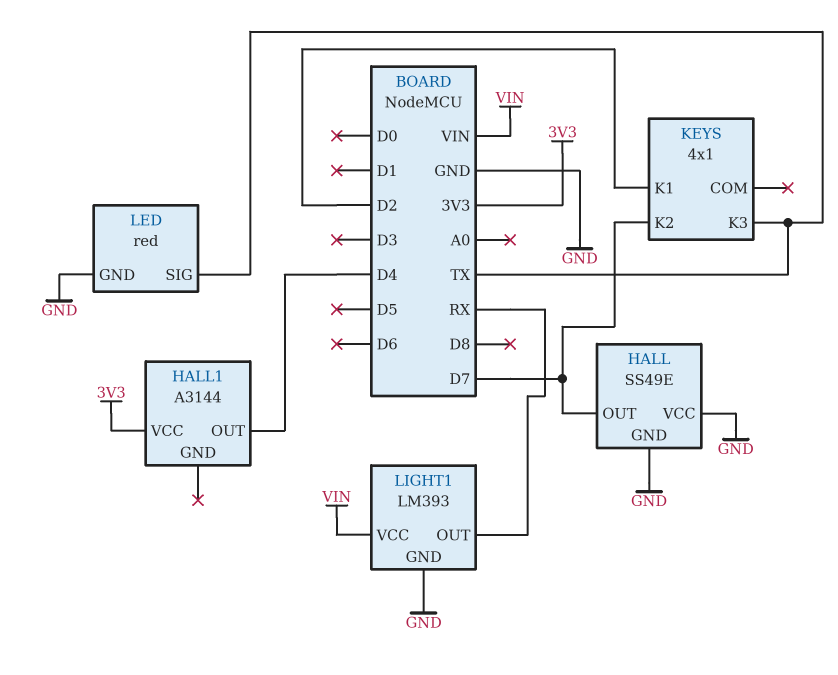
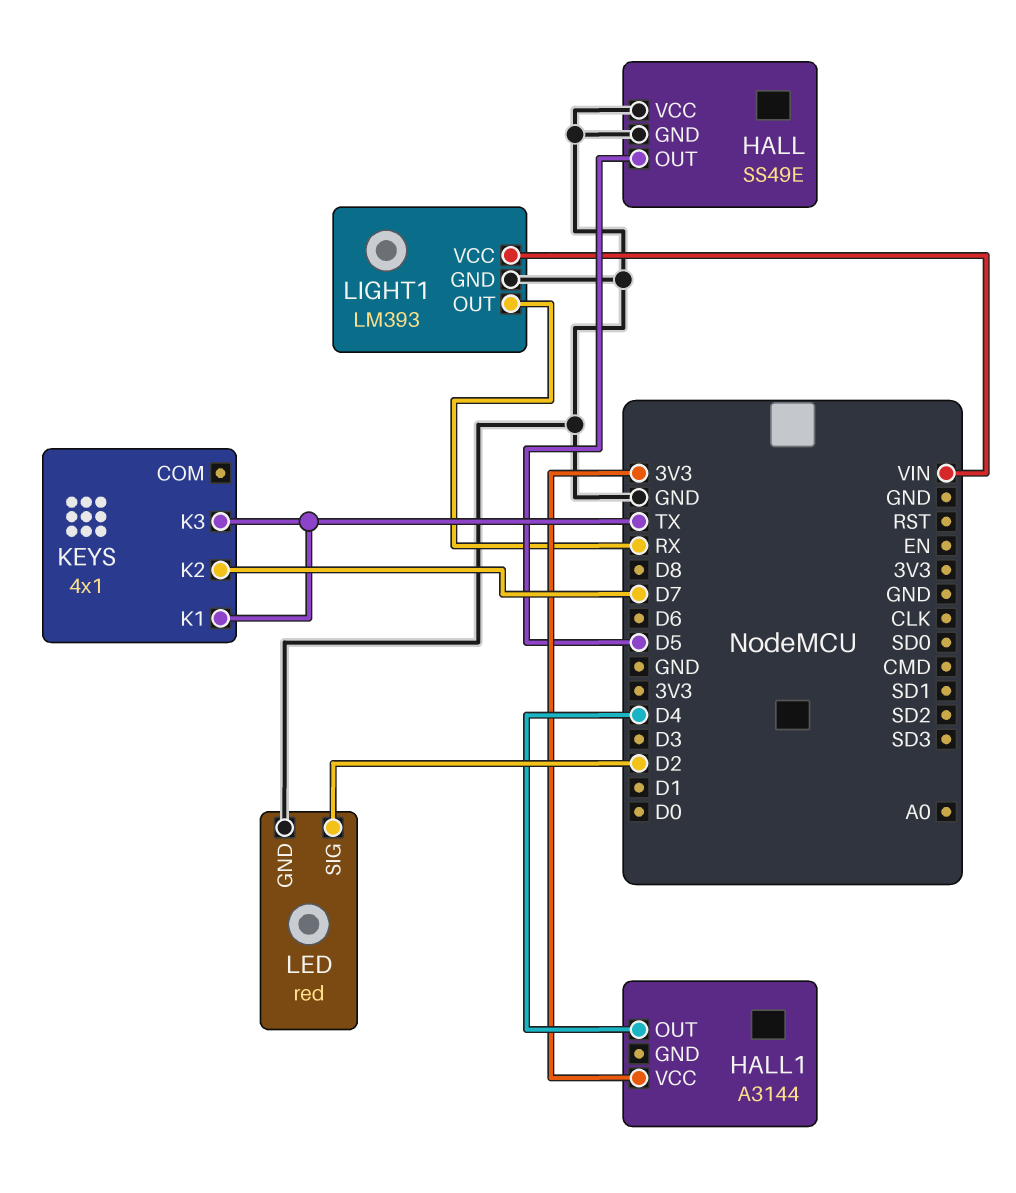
HALL pin OUT: D7 -> D5
KEYS pin K1: D2 -> TX
LED pin SIG: TX -> D2

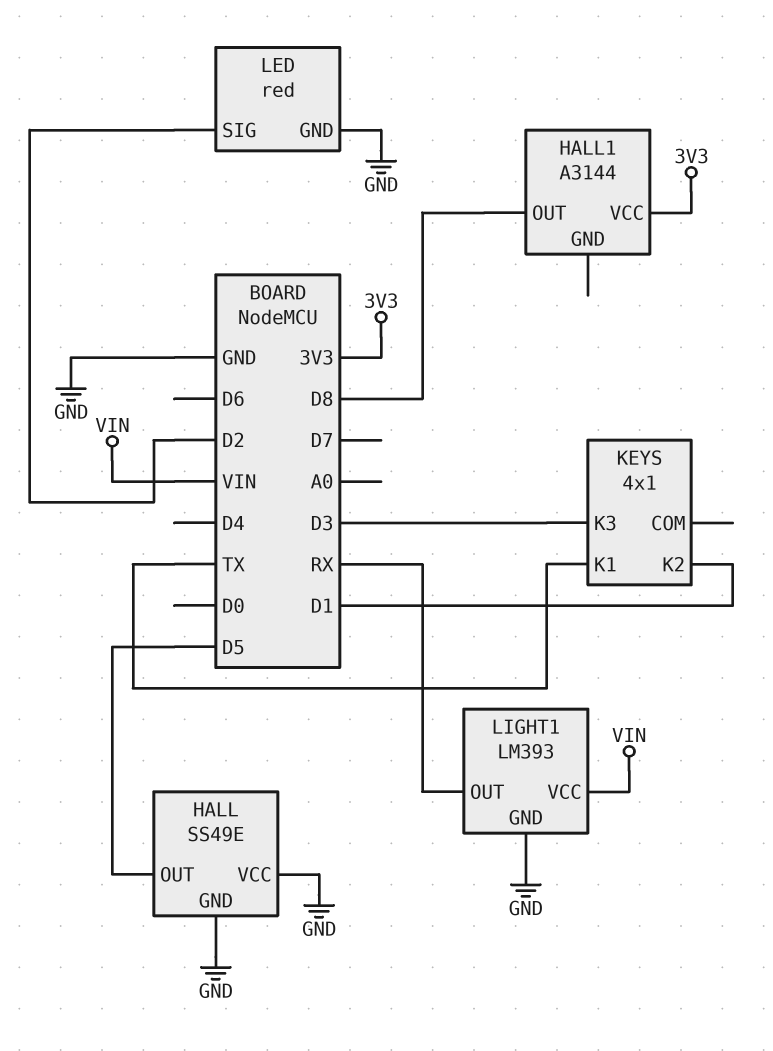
HALL1 pin OUT: D4 -> D8
KEYS pin K2: D7 -> D1
KEYS pin K3: TX -> D3

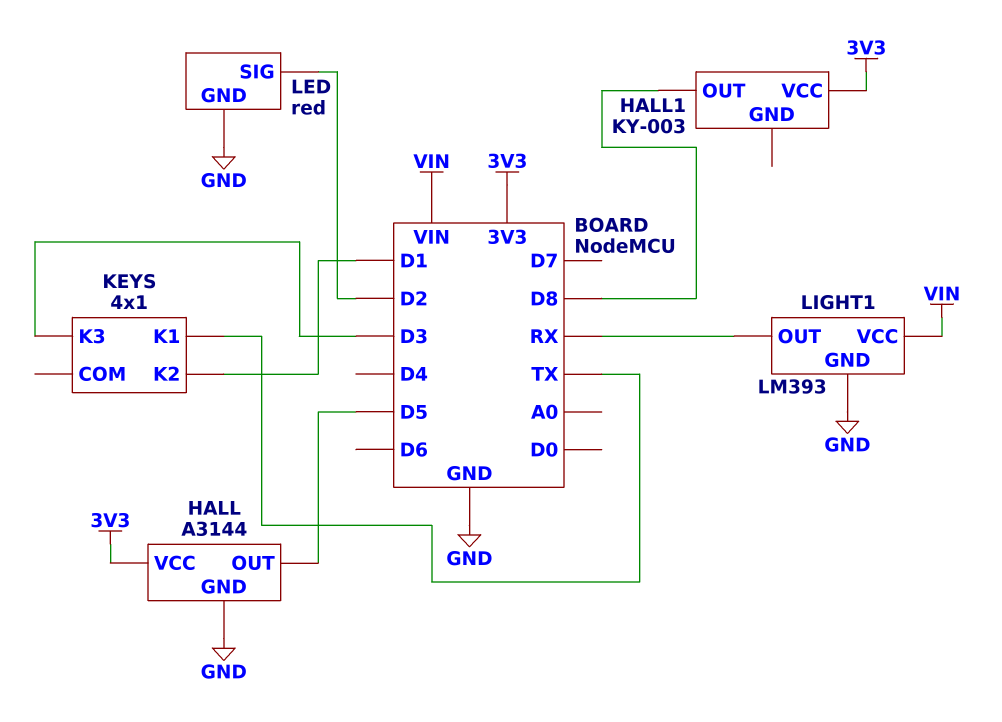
HALL: SS49E -> A3144
HALL pin VCC: GND -> 3V3
HALL1: A3144 -> KY-003

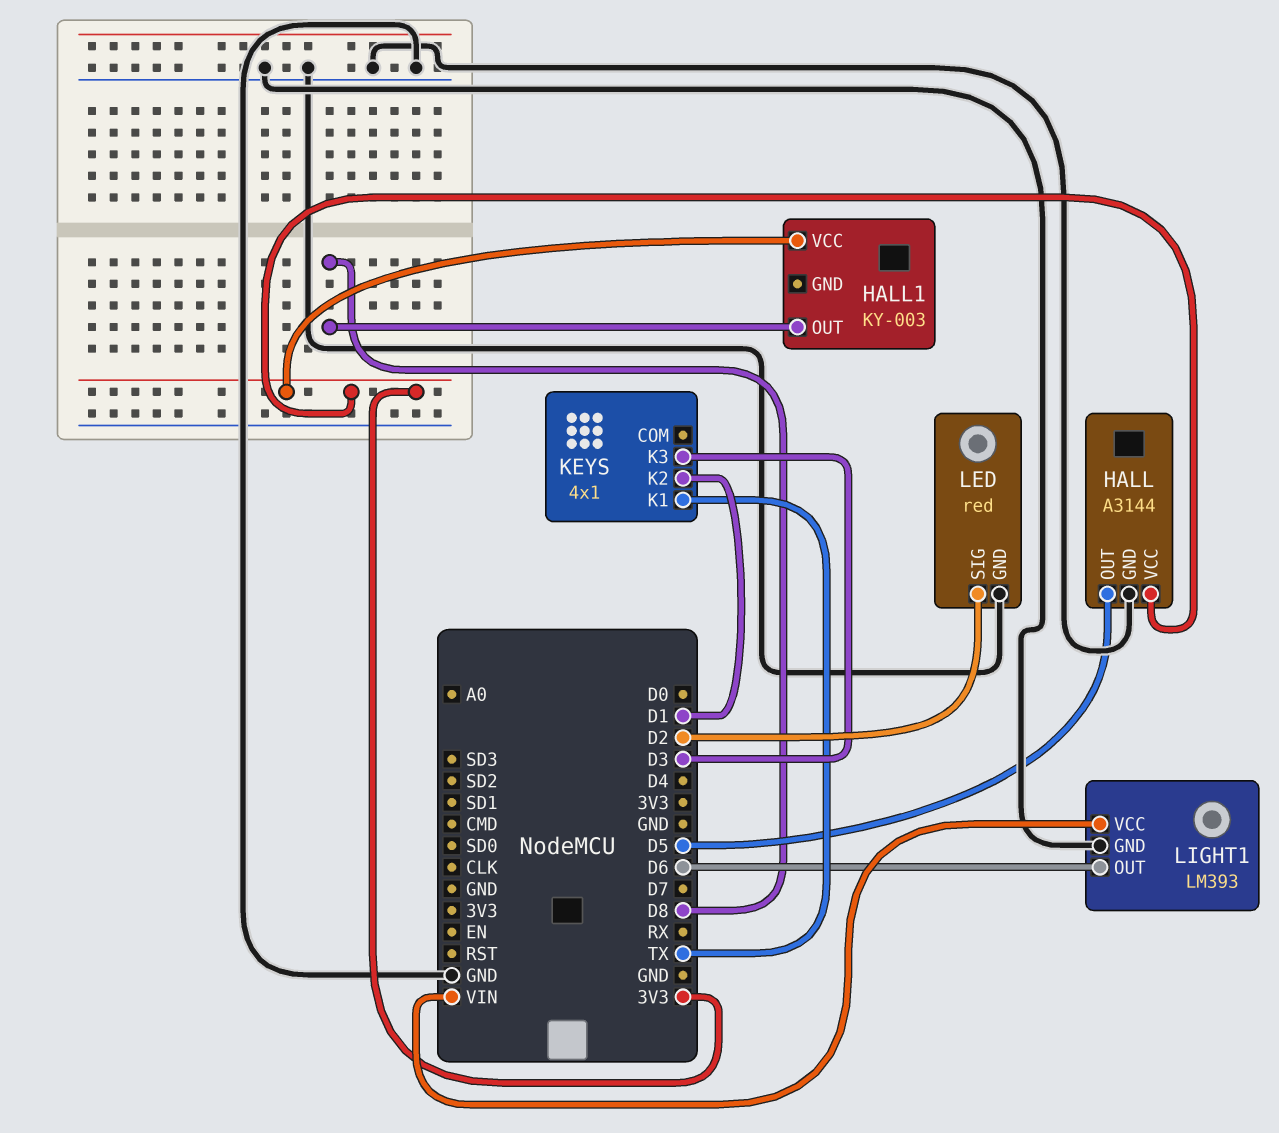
LIGHT1 pin OUT: RX -> D6

